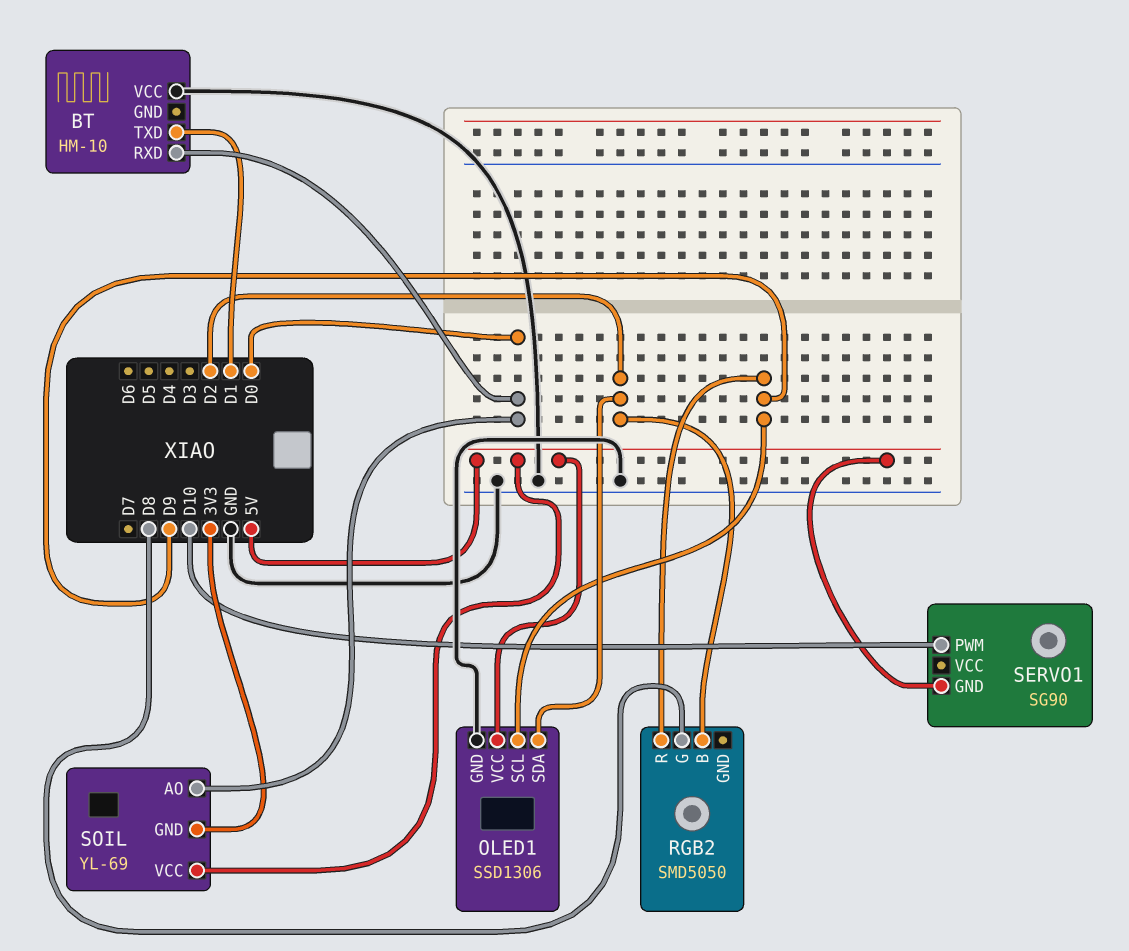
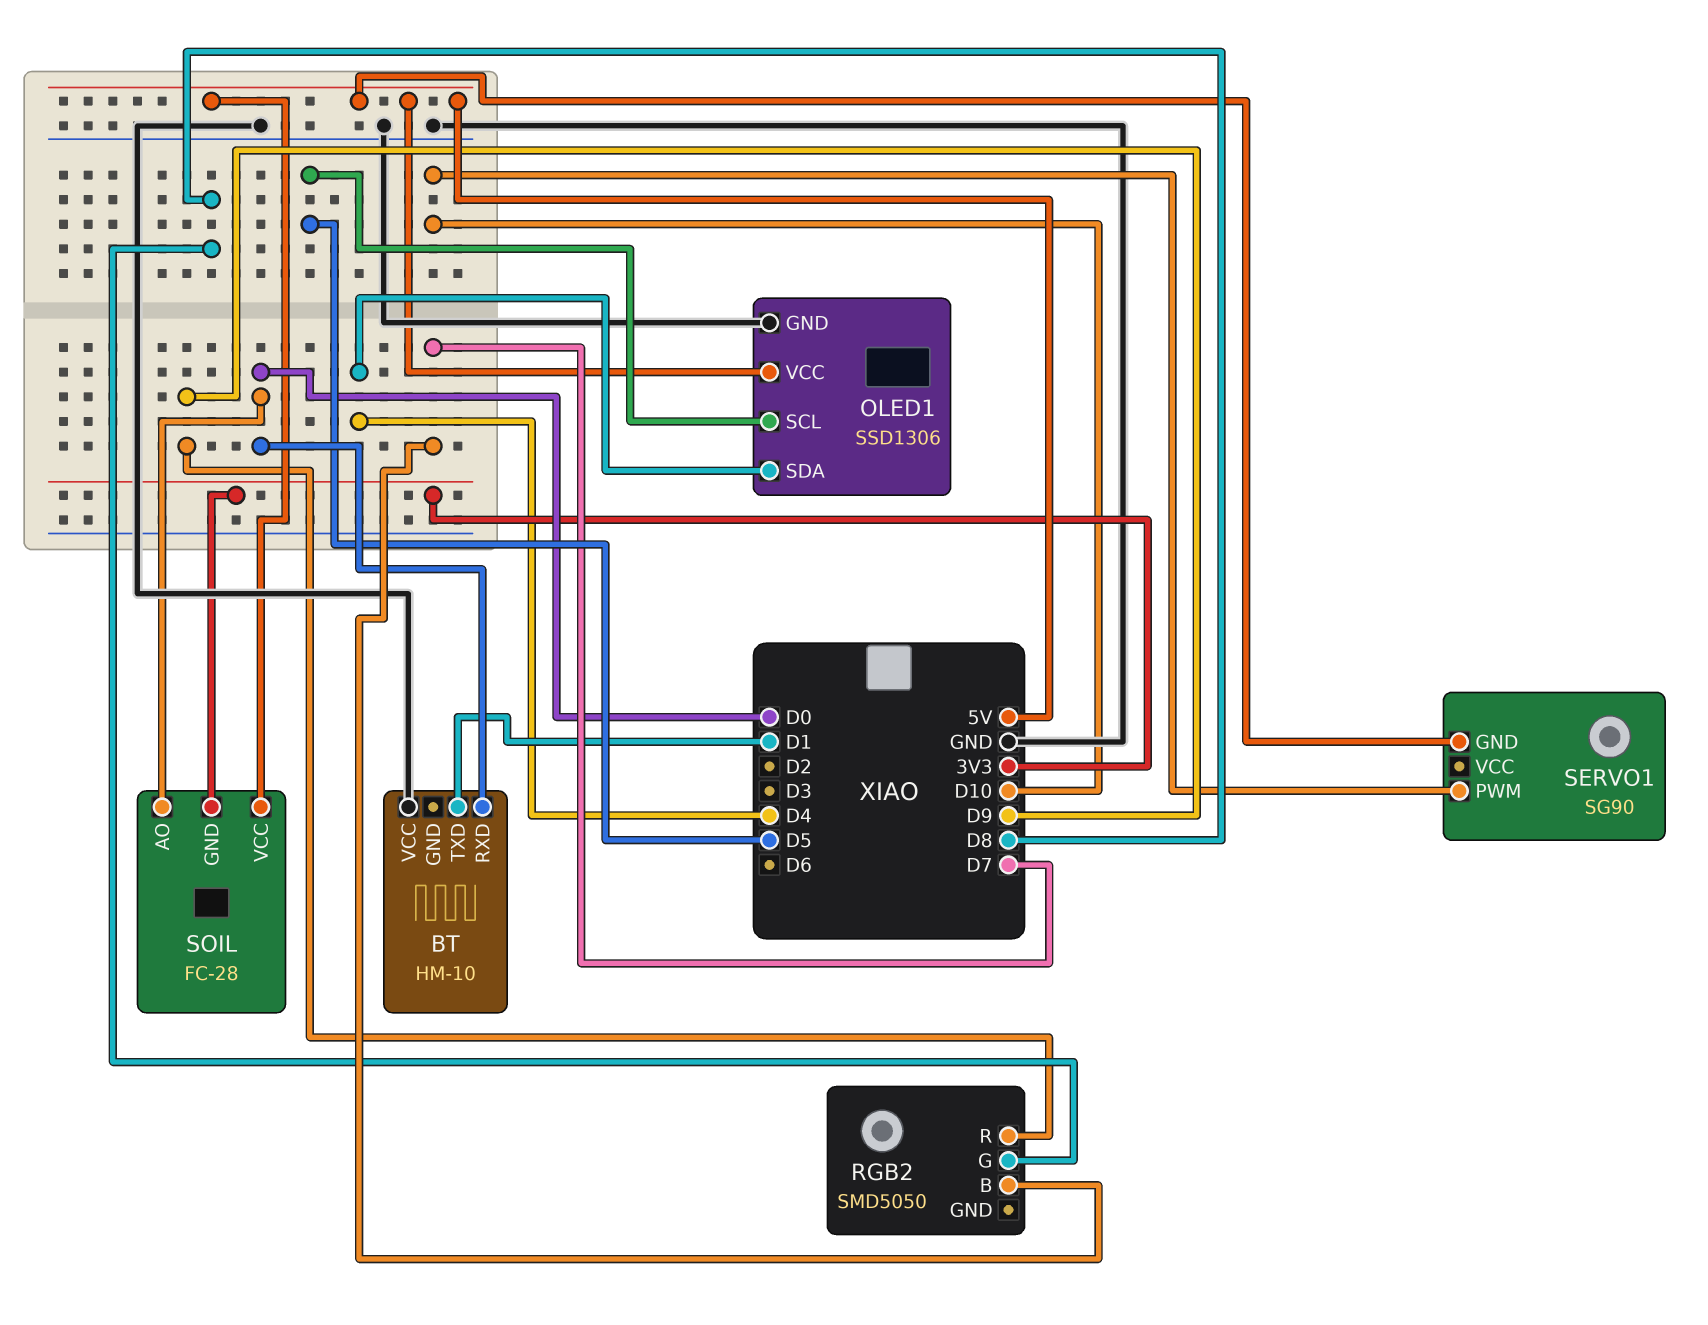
OLED1 pin SCL: D9 -> D5
OLED1 pin SDA: D2 -> D4
RGB2 pin B: D2 -> D7
SOIL: YL-69 -> FC-28

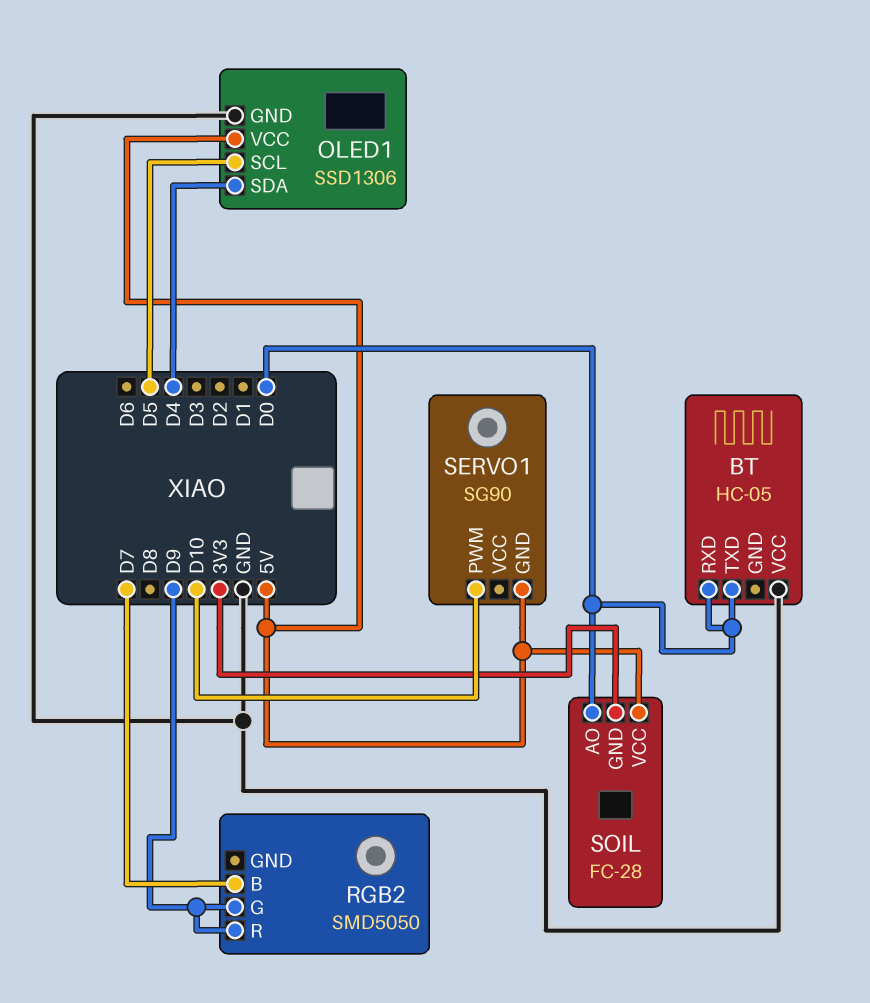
BT: HM-10 -> HC-05
BT pin TXD: D1 -> D0
RGB2 pin G: D8 -> D9

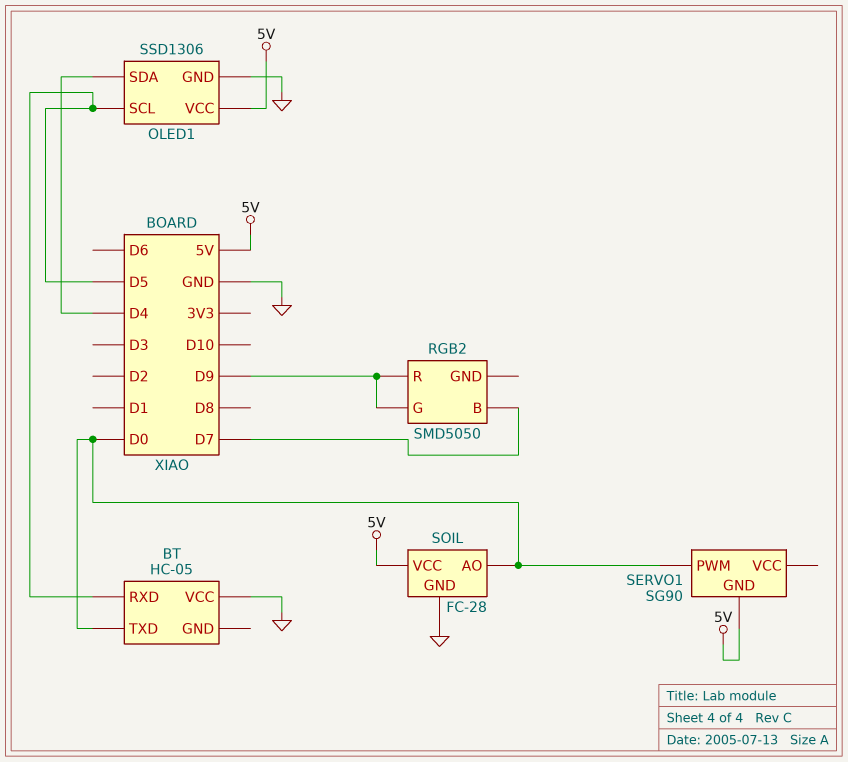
BT pin RXD: D0 -> D5
SERVO1 pin PWM: D10 -> D0
SOIL pin GND: 3V3 -> GND

